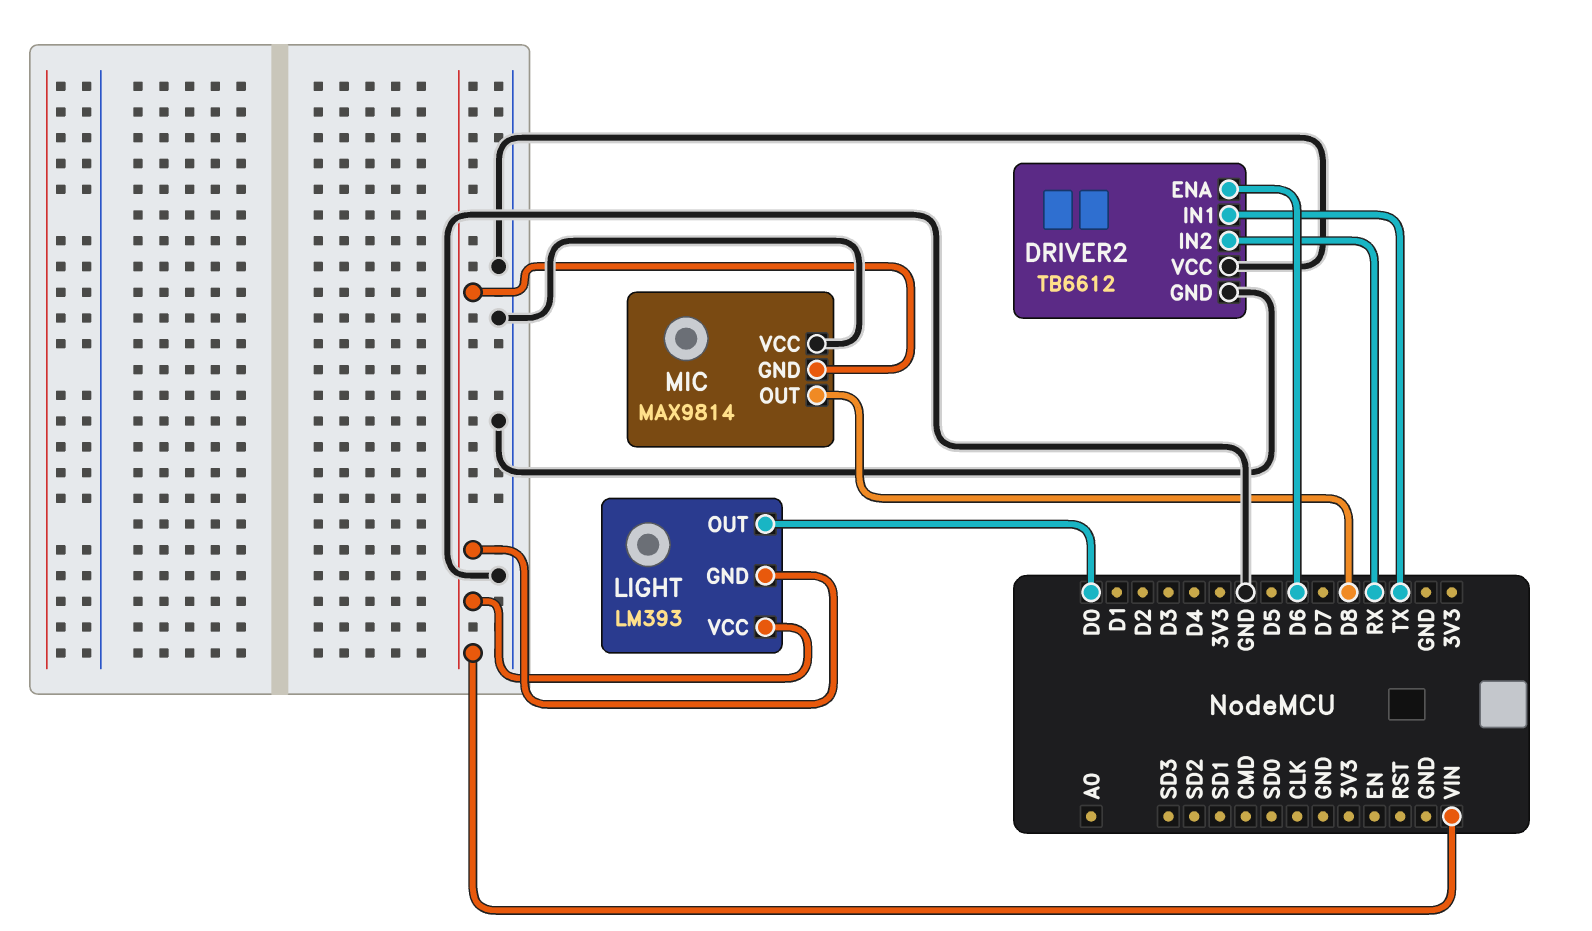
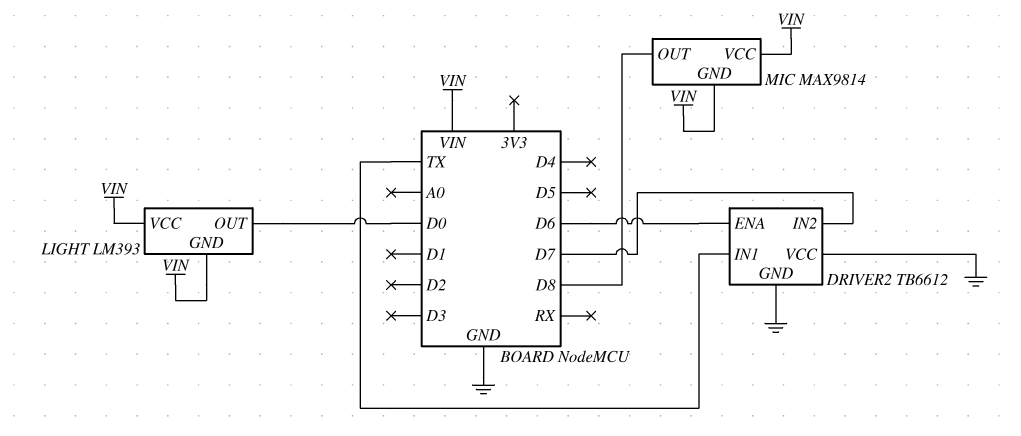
DRIVER2 pin IN2: RX -> D7
MIC pin VCC: GND -> VIN

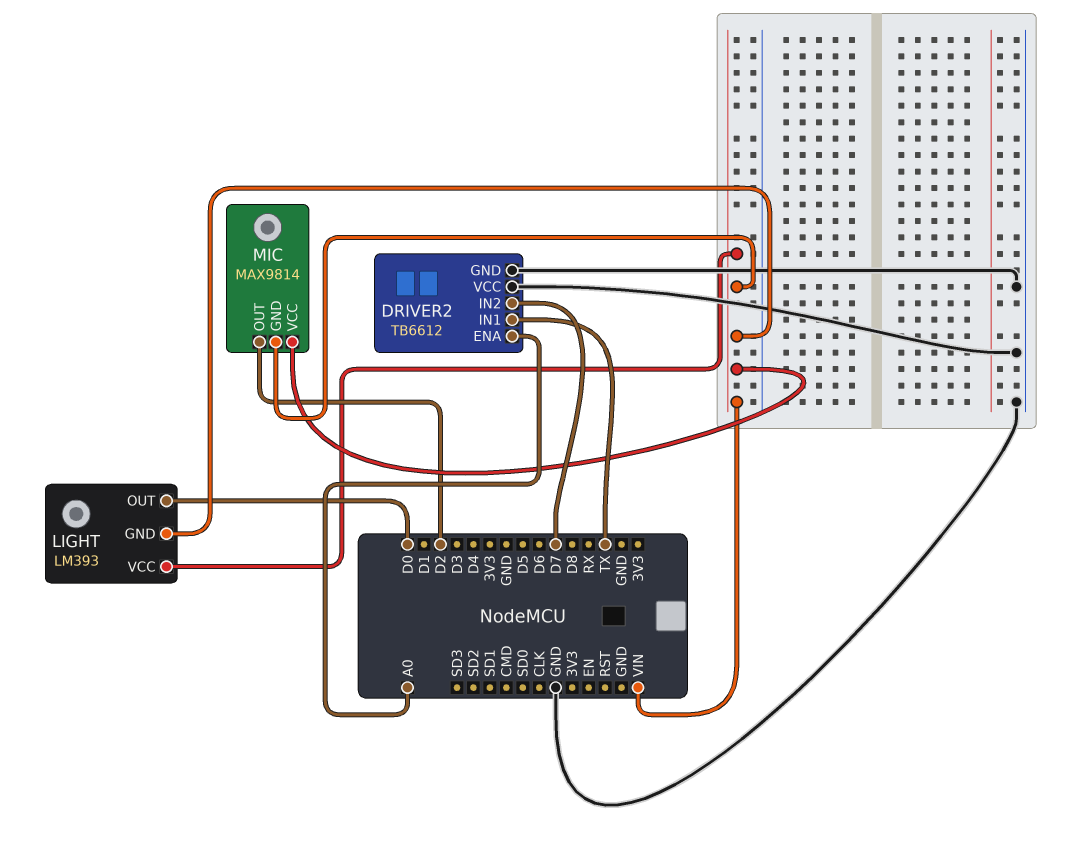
DRIVER2 pin ENA: D6 -> A0
MIC pin OUT: D8 -> D2

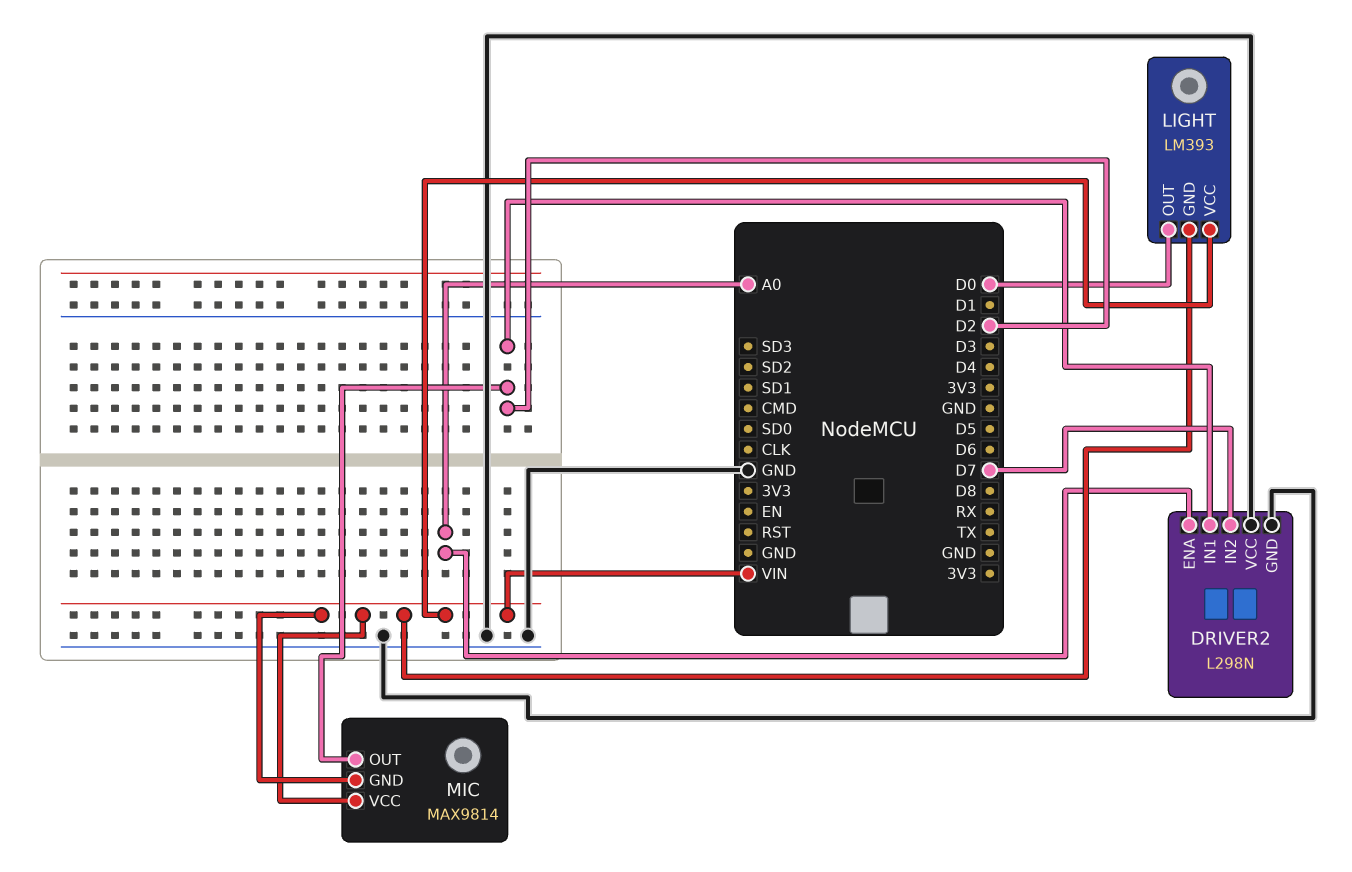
DRIVER2: TB6612 -> L298N
DRIVER2 pin IN1: TX -> D2

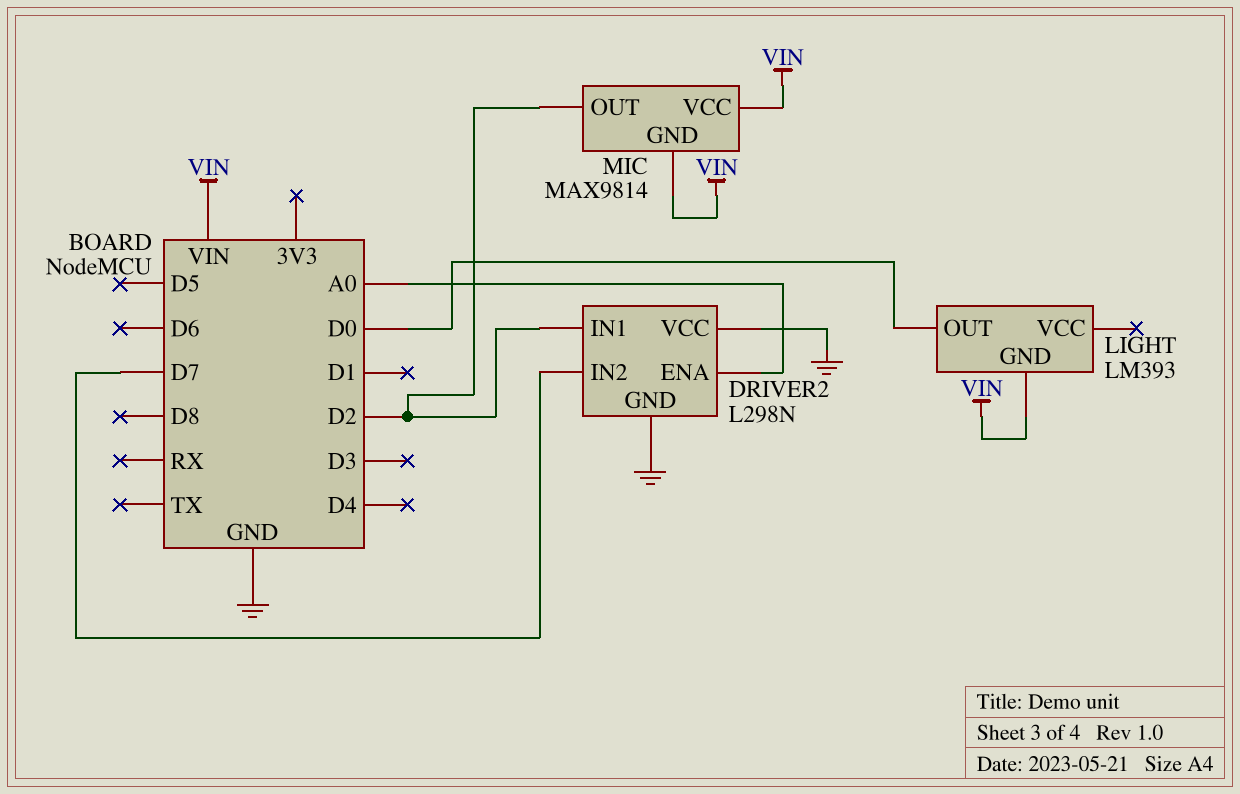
LIGHT pin VCC: VIN -> none

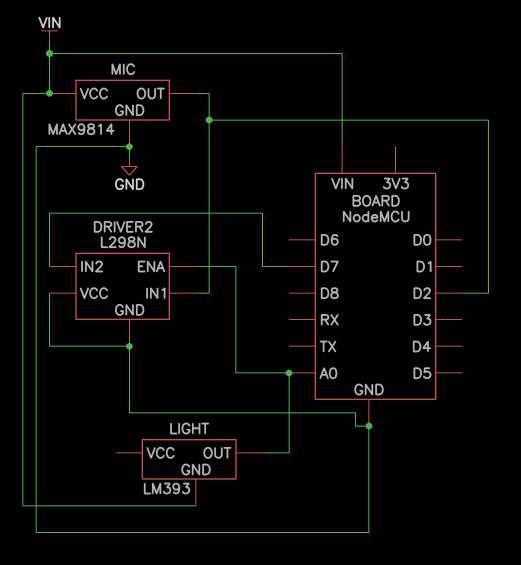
LIGHT pin OUT: D0 -> A0
MIC pin GND: VIN -> GND

